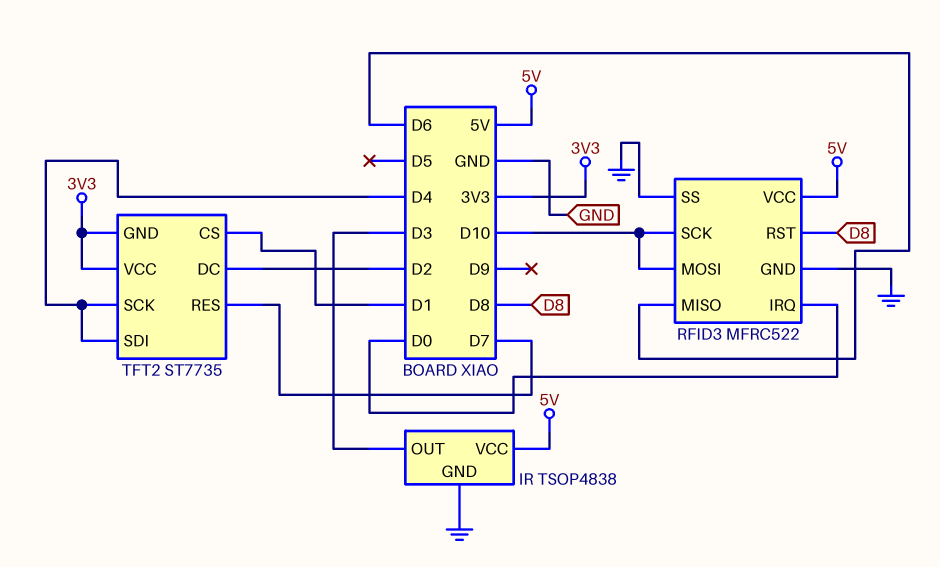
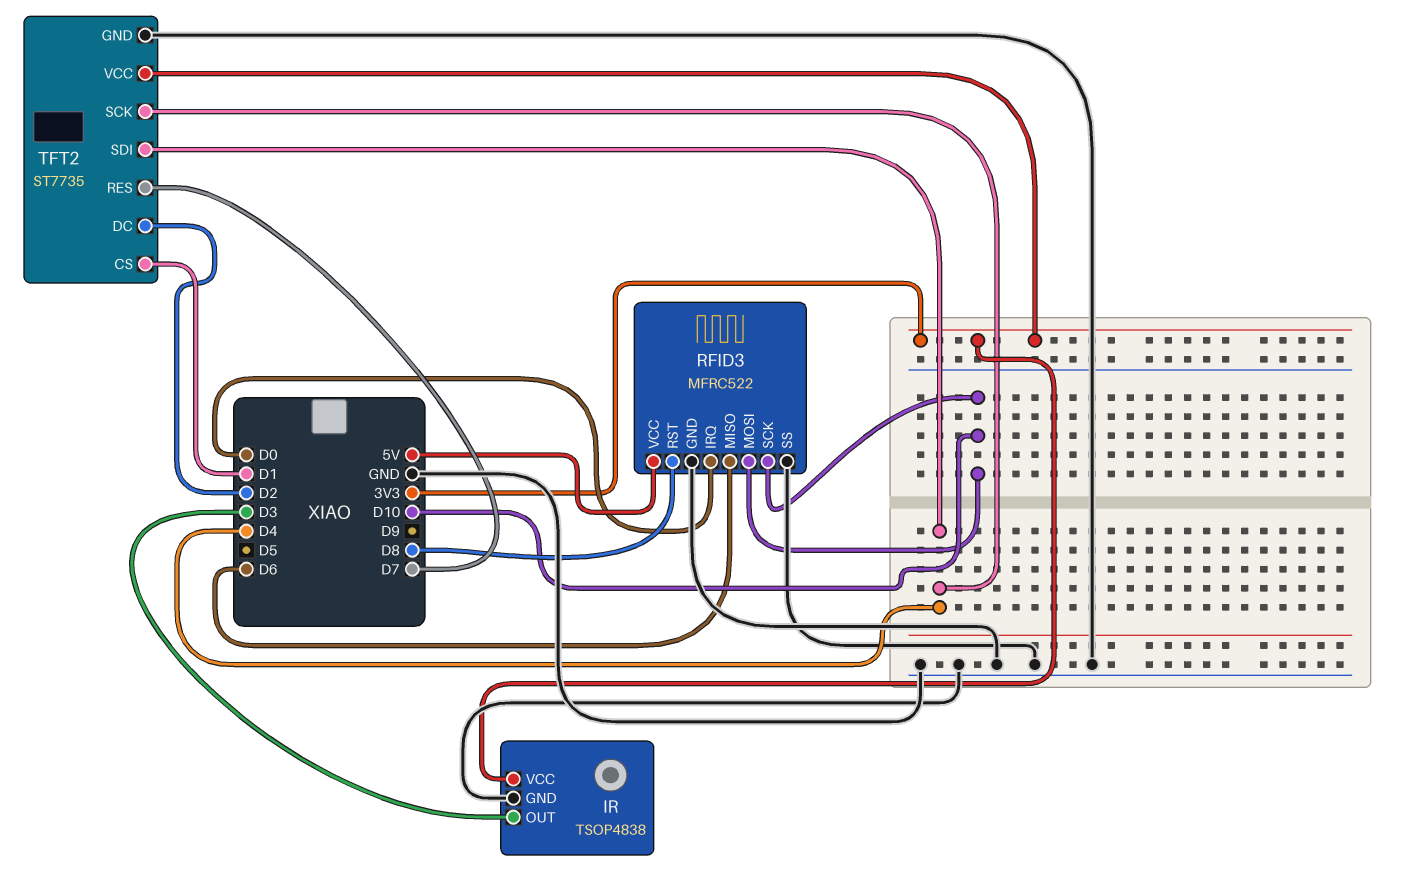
IR pin VCC: 5V -> 3V3
TFT2 pin GND: 3V3 -> GND

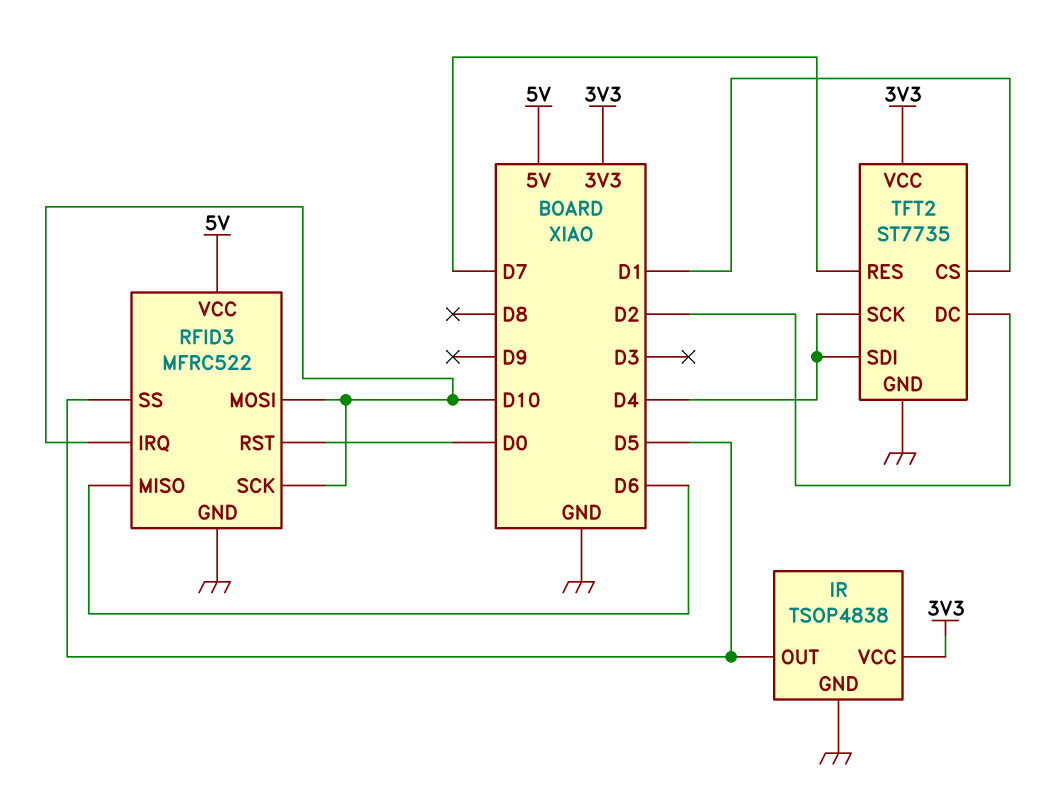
IR pin OUT: D3 -> D5
RFID3 pin IRQ: D0 -> D10
RFID3 pin RST: D8 -> D0
RFID3 pin SS: GND -> D5

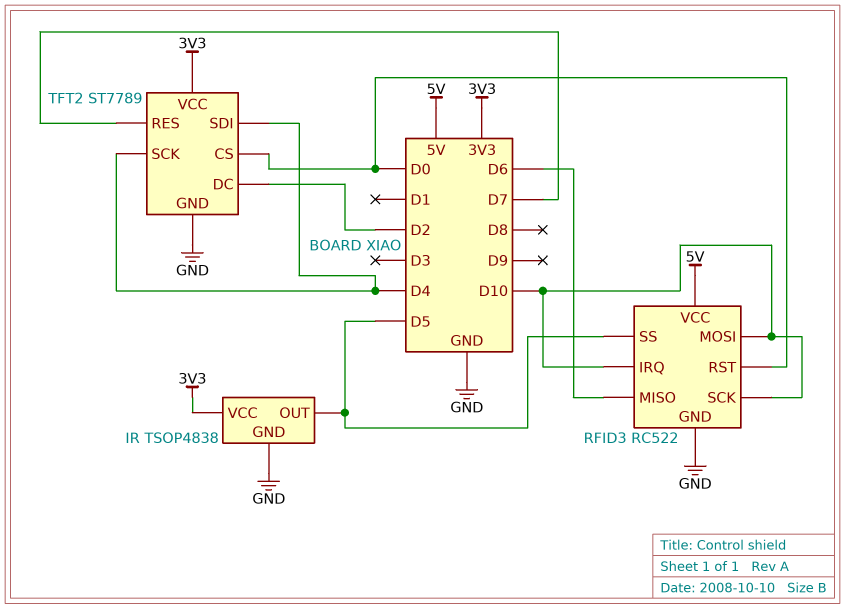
RFID3: MFRC522 -> RC522
TFT2: ST7735 -> ST7789
TFT2 pin CS: D1 -> D0

